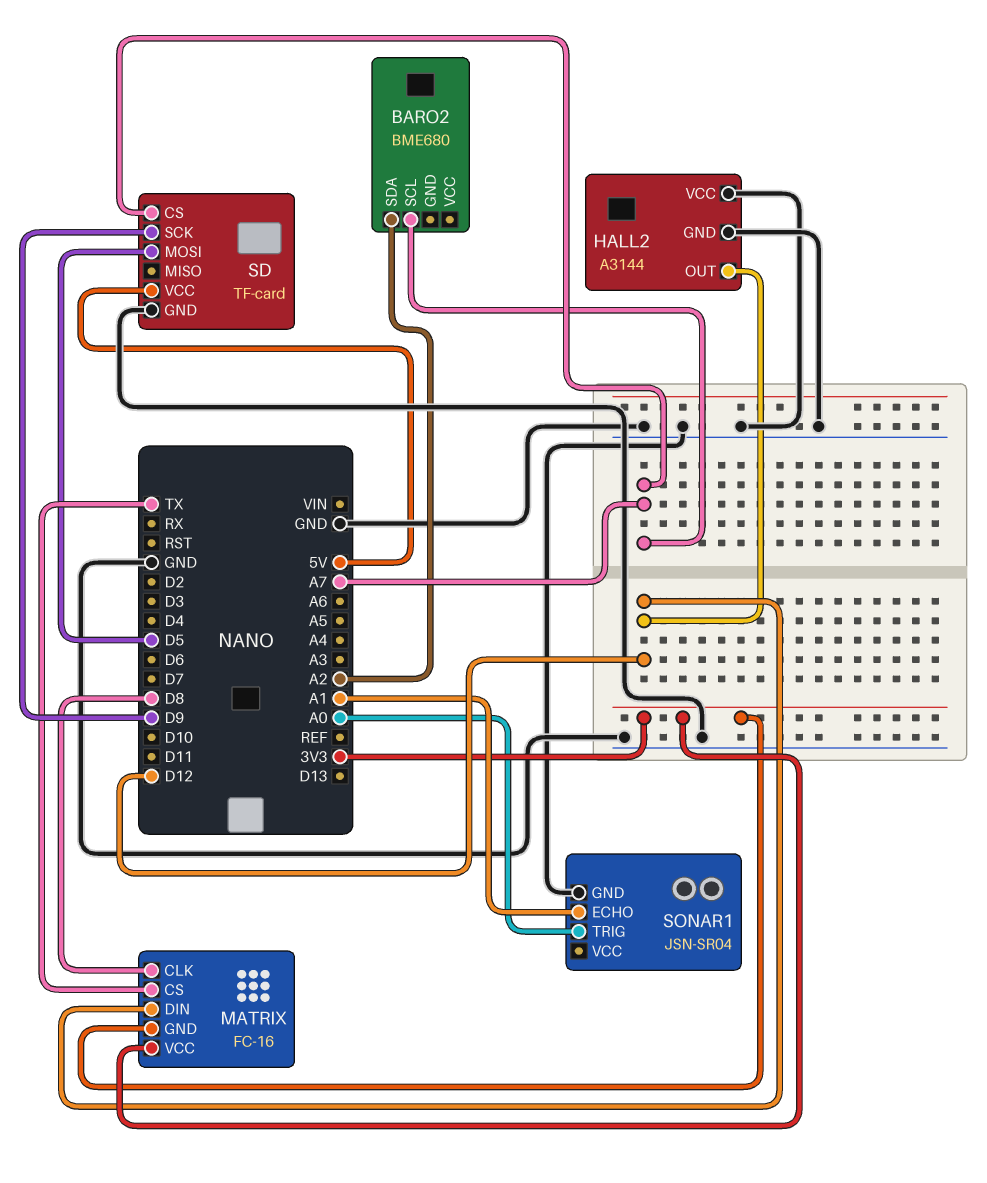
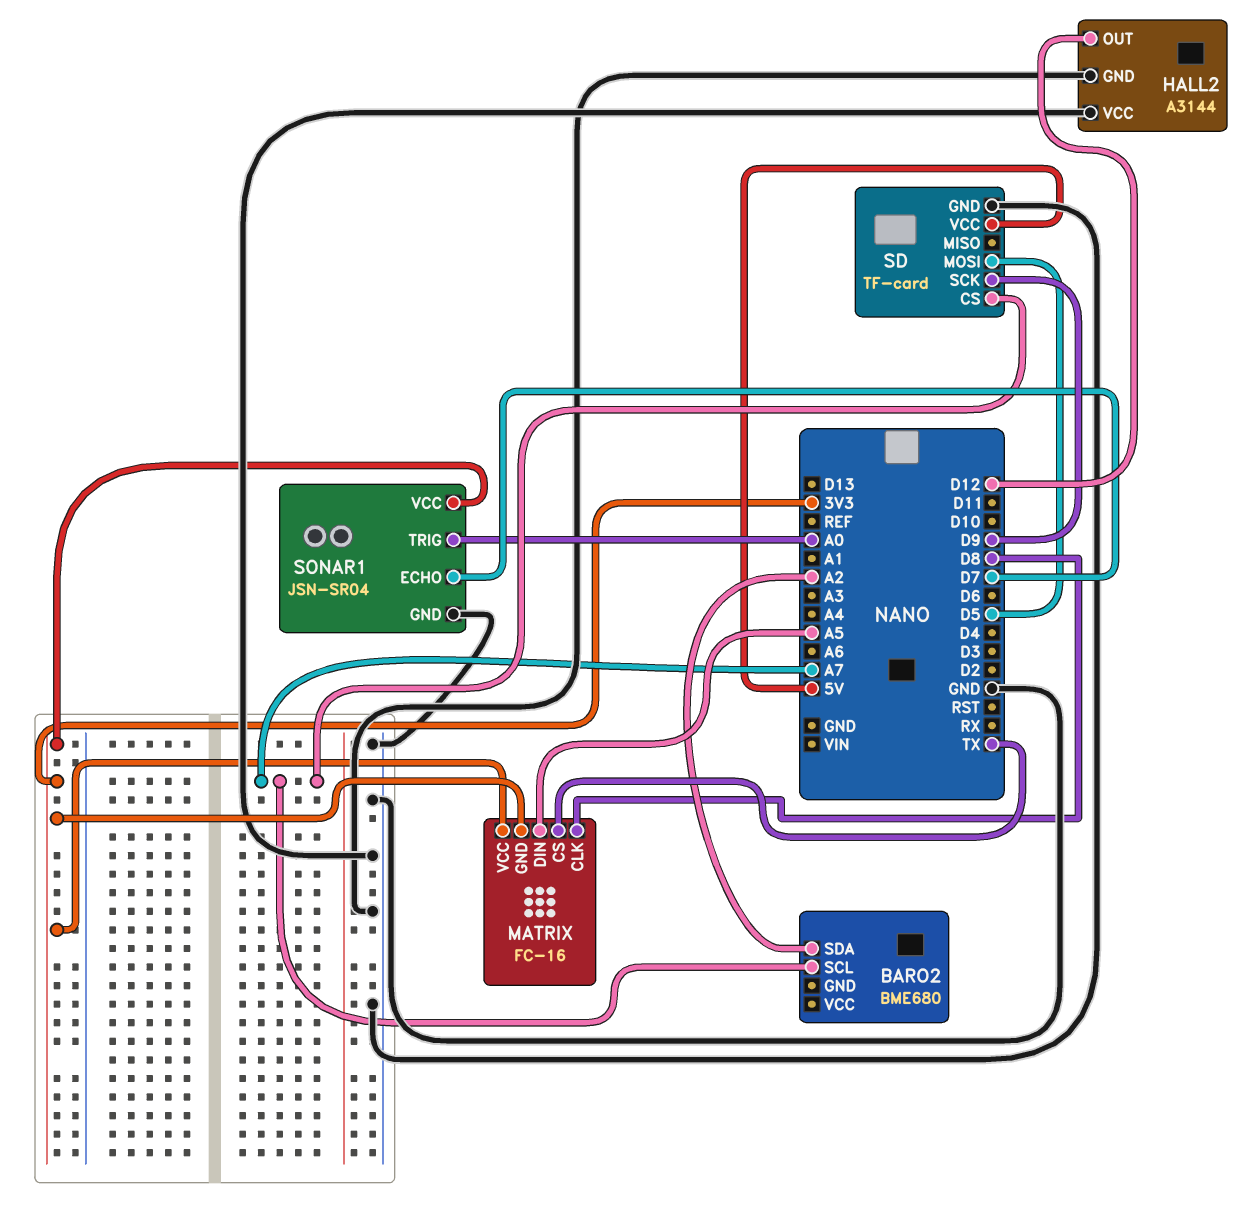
MATRIX pin DIN: D12 -> A5
SONAR1 pin ECHO: A1 -> D7
SONAR1 pin VCC: none -> 3V3

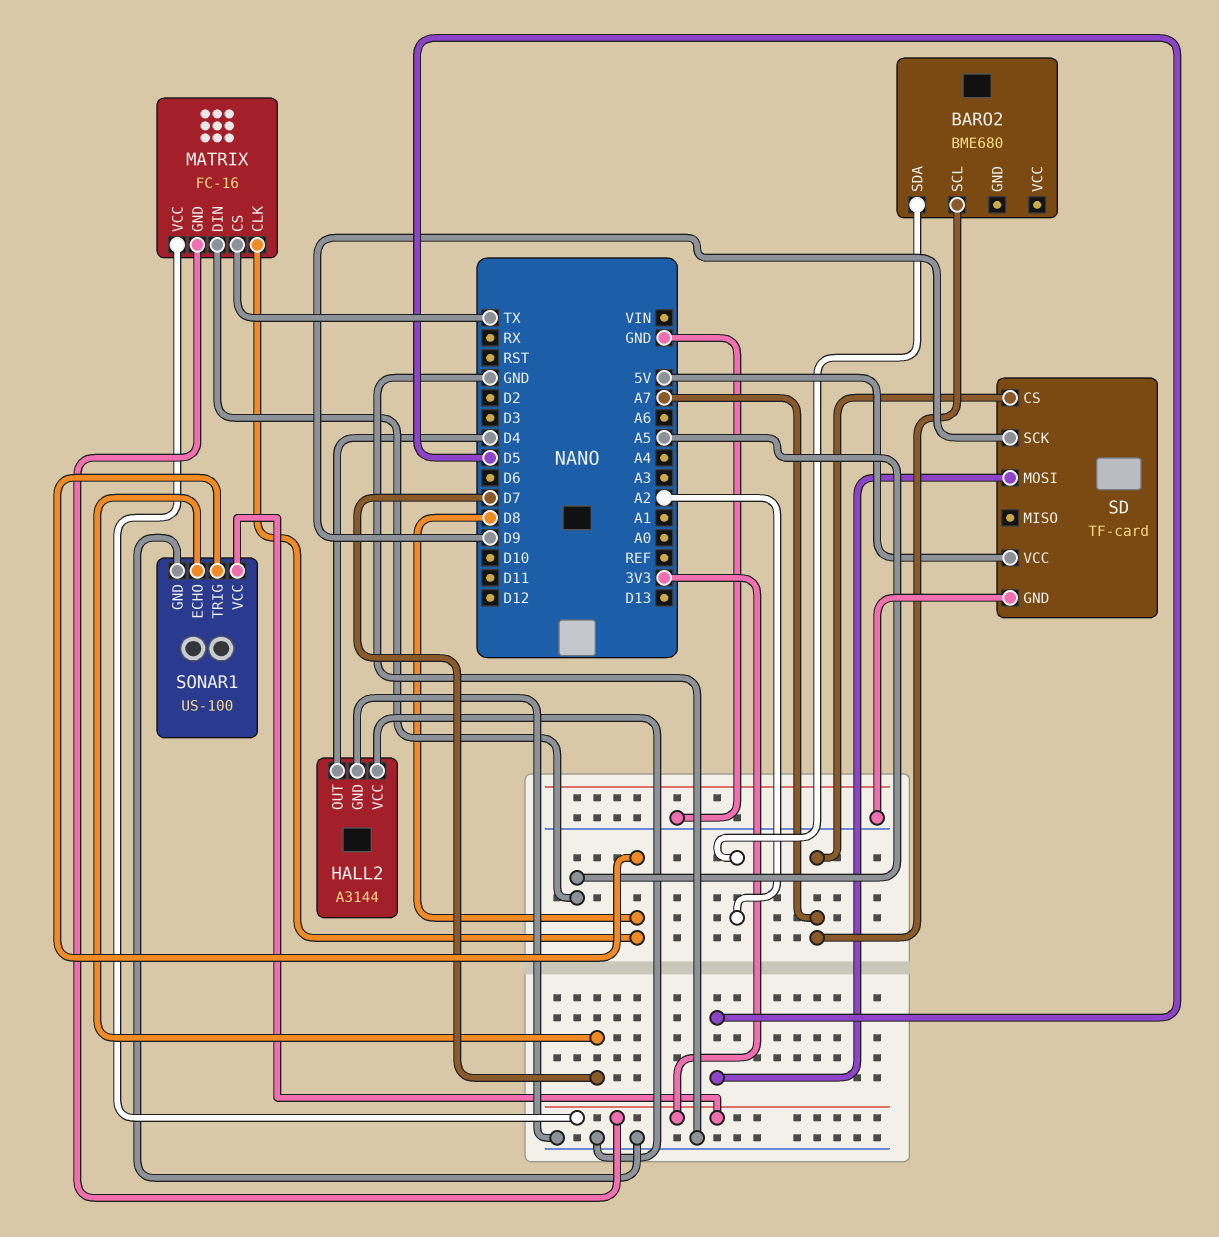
HALL2 pin OUT: D12 -> D4
SONAR1: JSN-SR04 -> US-100
SONAR1 pin TRIG: A0 -> D8

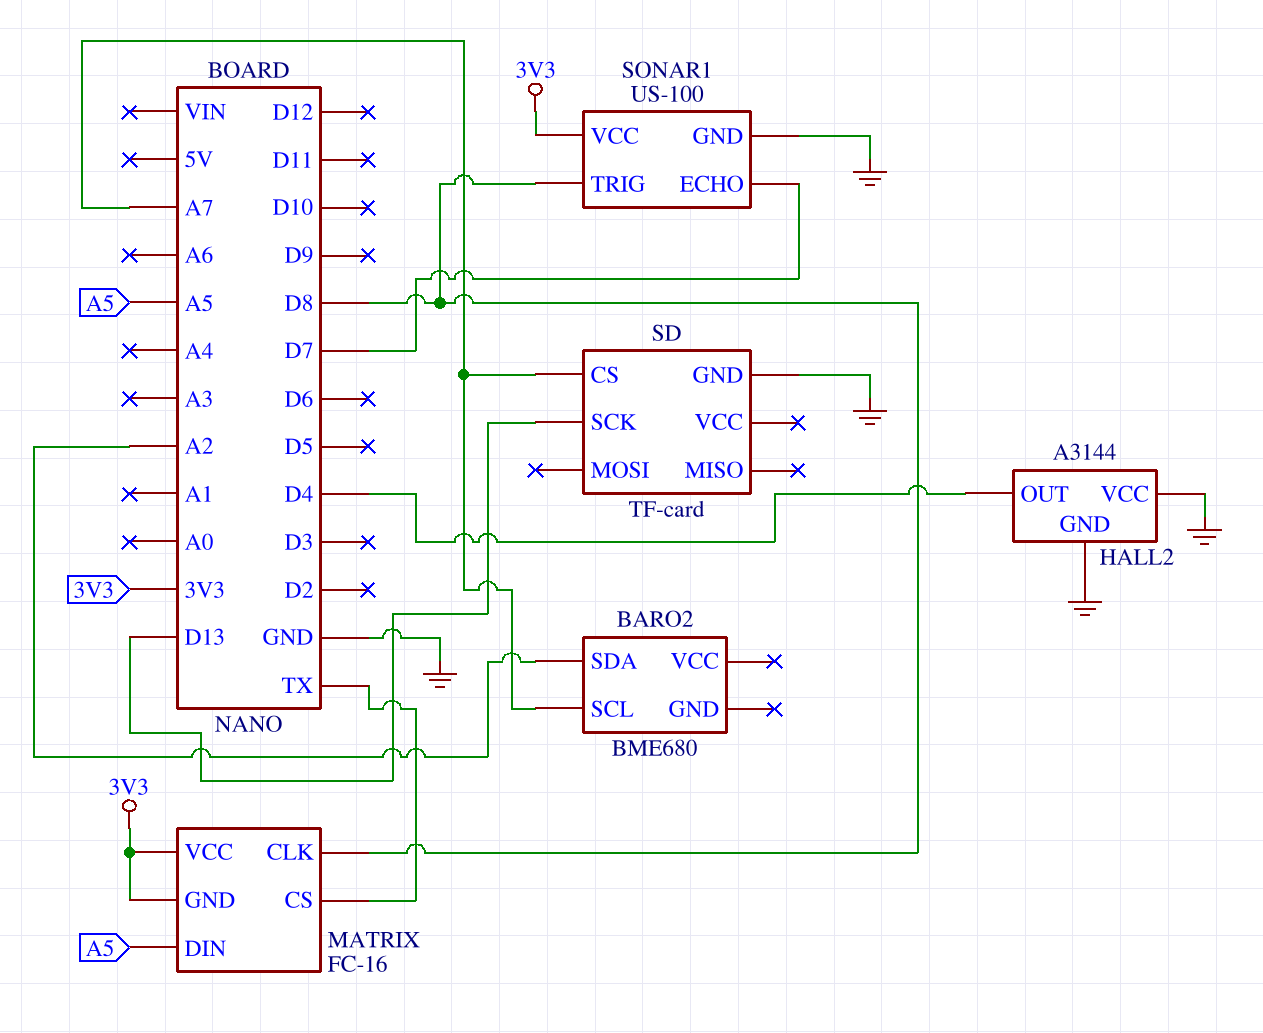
SD pin MOSI: D5 -> none
SD pin SCK: D9 -> D13
SD pin VCC: 5V -> none

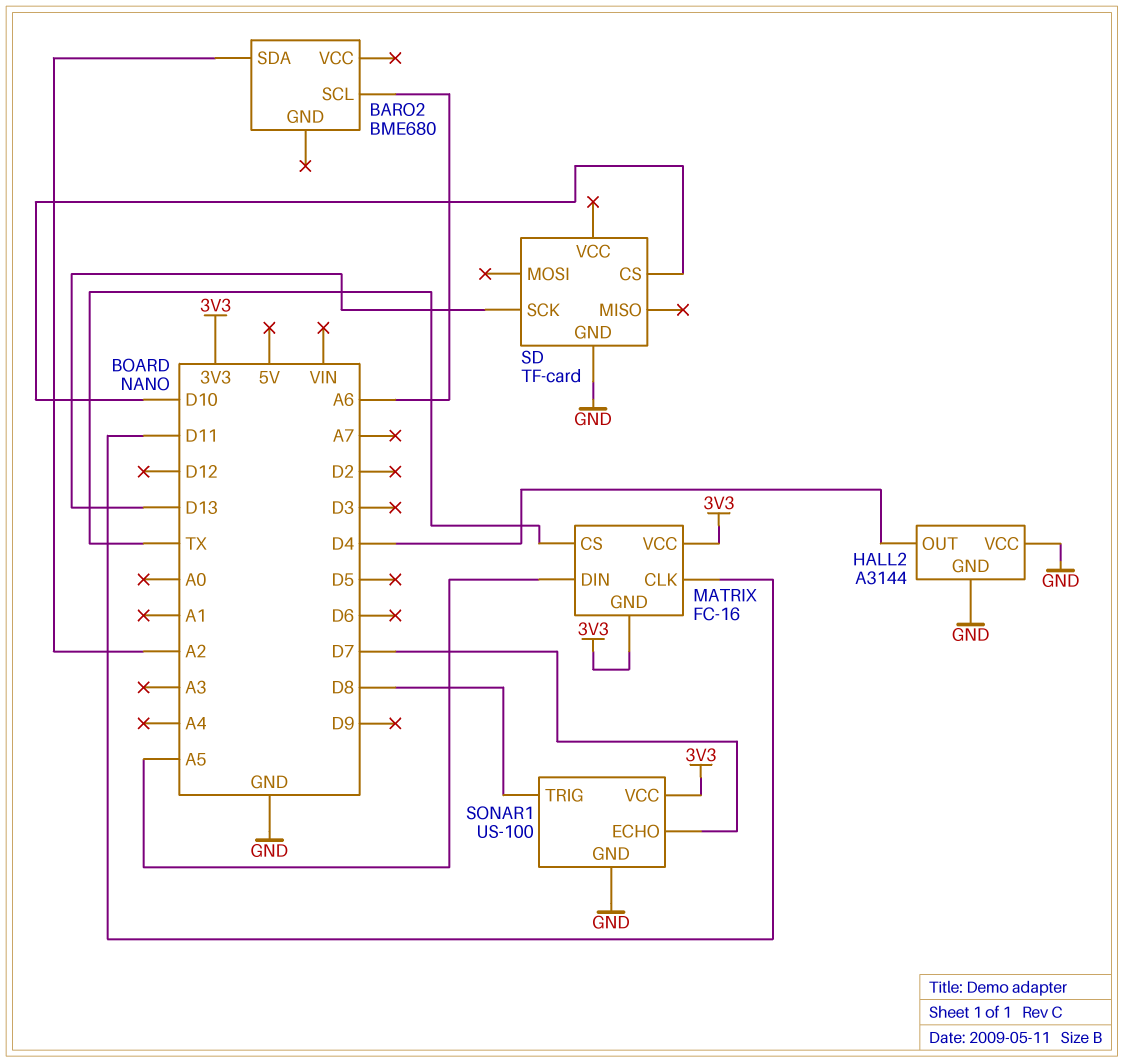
BARO2 pin SCL: A7 -> A6
MATRIX pin CLK: D8 -> D11
SD pin CS: A7 -> D10

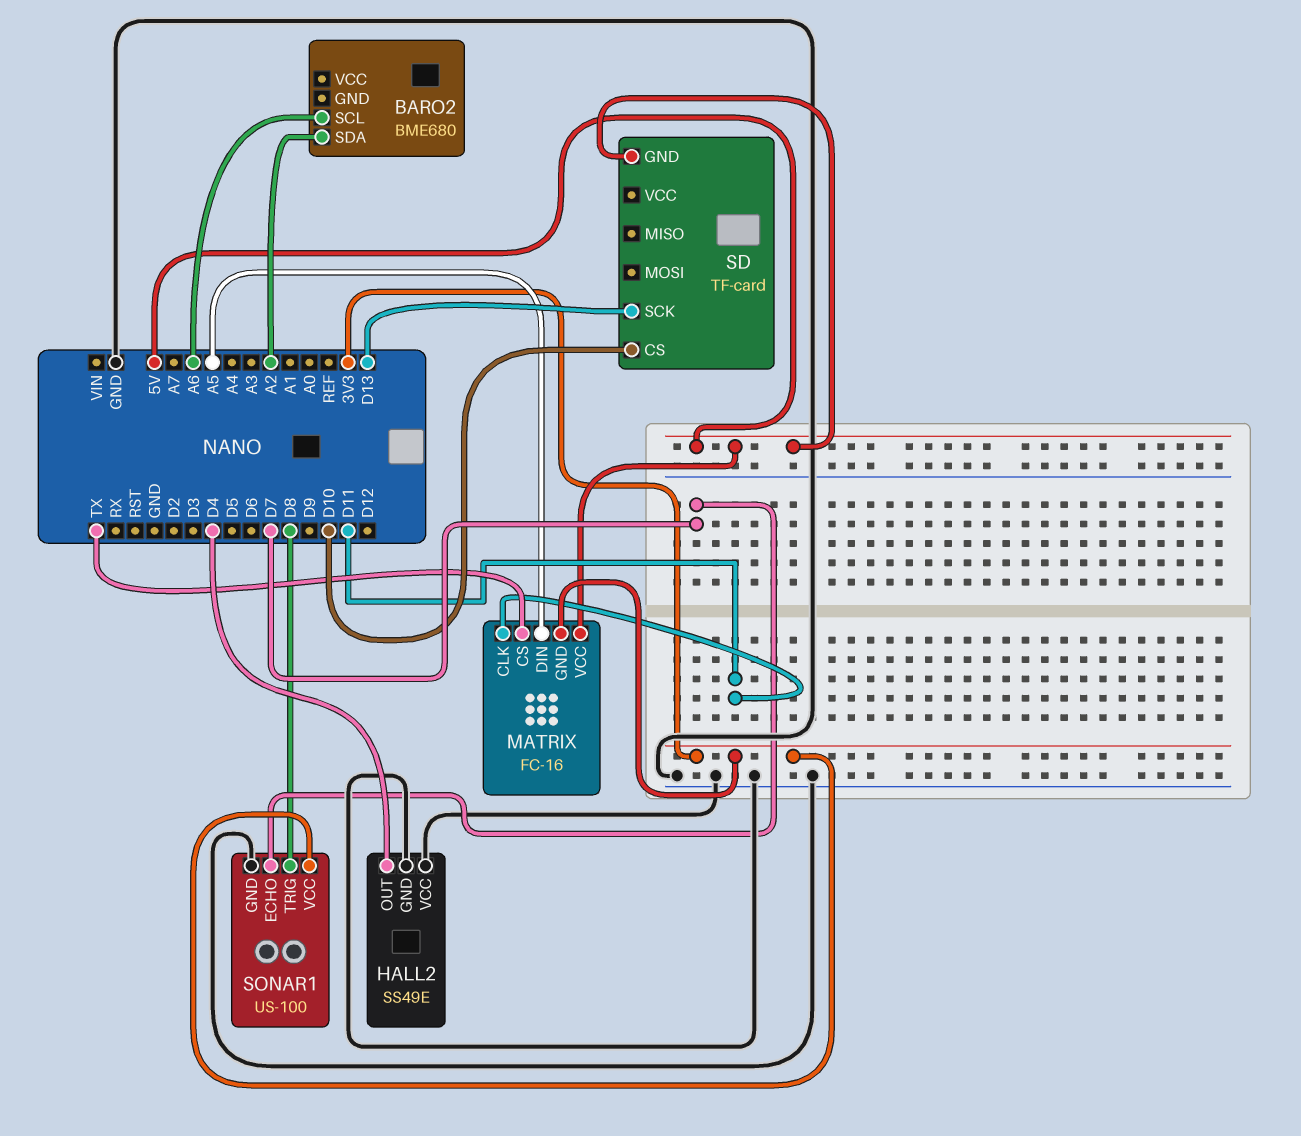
HALL2: A3144 -> SS49E
MATRIX pin VCC: 3V3 -> 5V
SD pin GND: GND -> 5V

